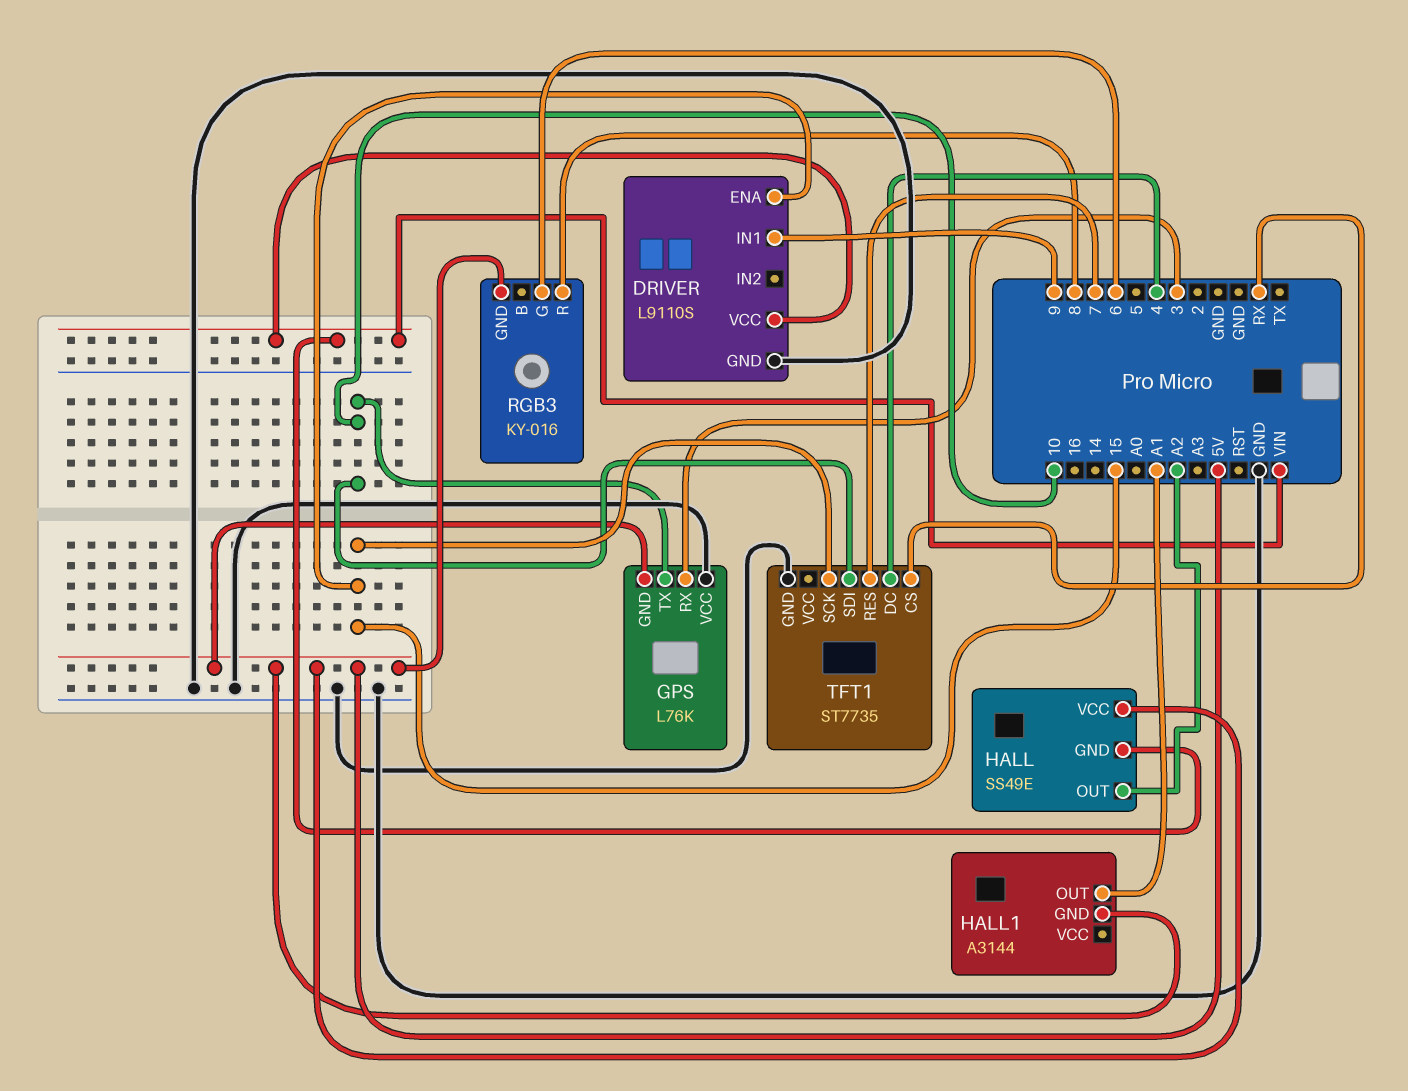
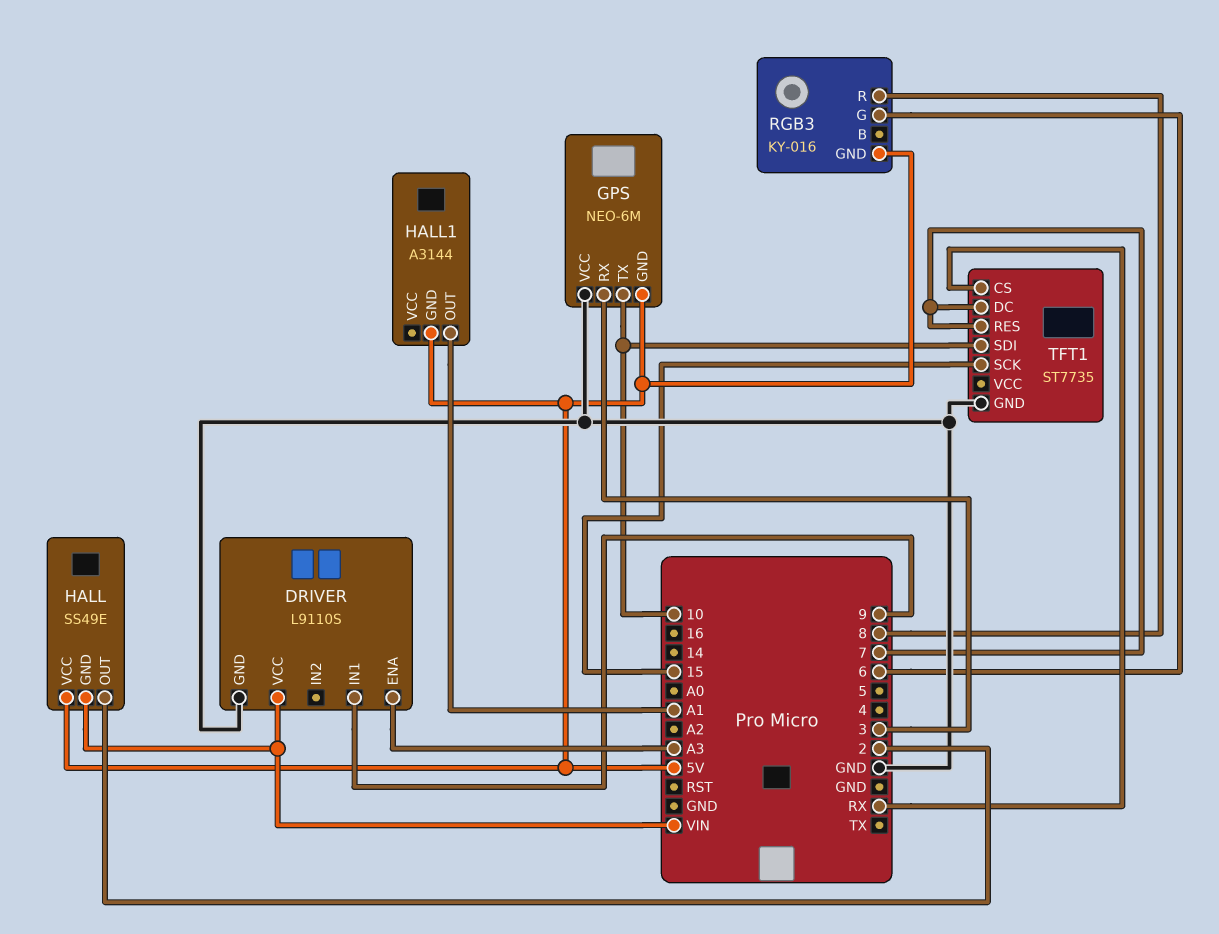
DRIVER pin ENA: 15 -> A3
GPS: L76K -> NEO-6M
HALL pin OUT: A2 -> 2
TFT1 pin DC: 4 -> 7

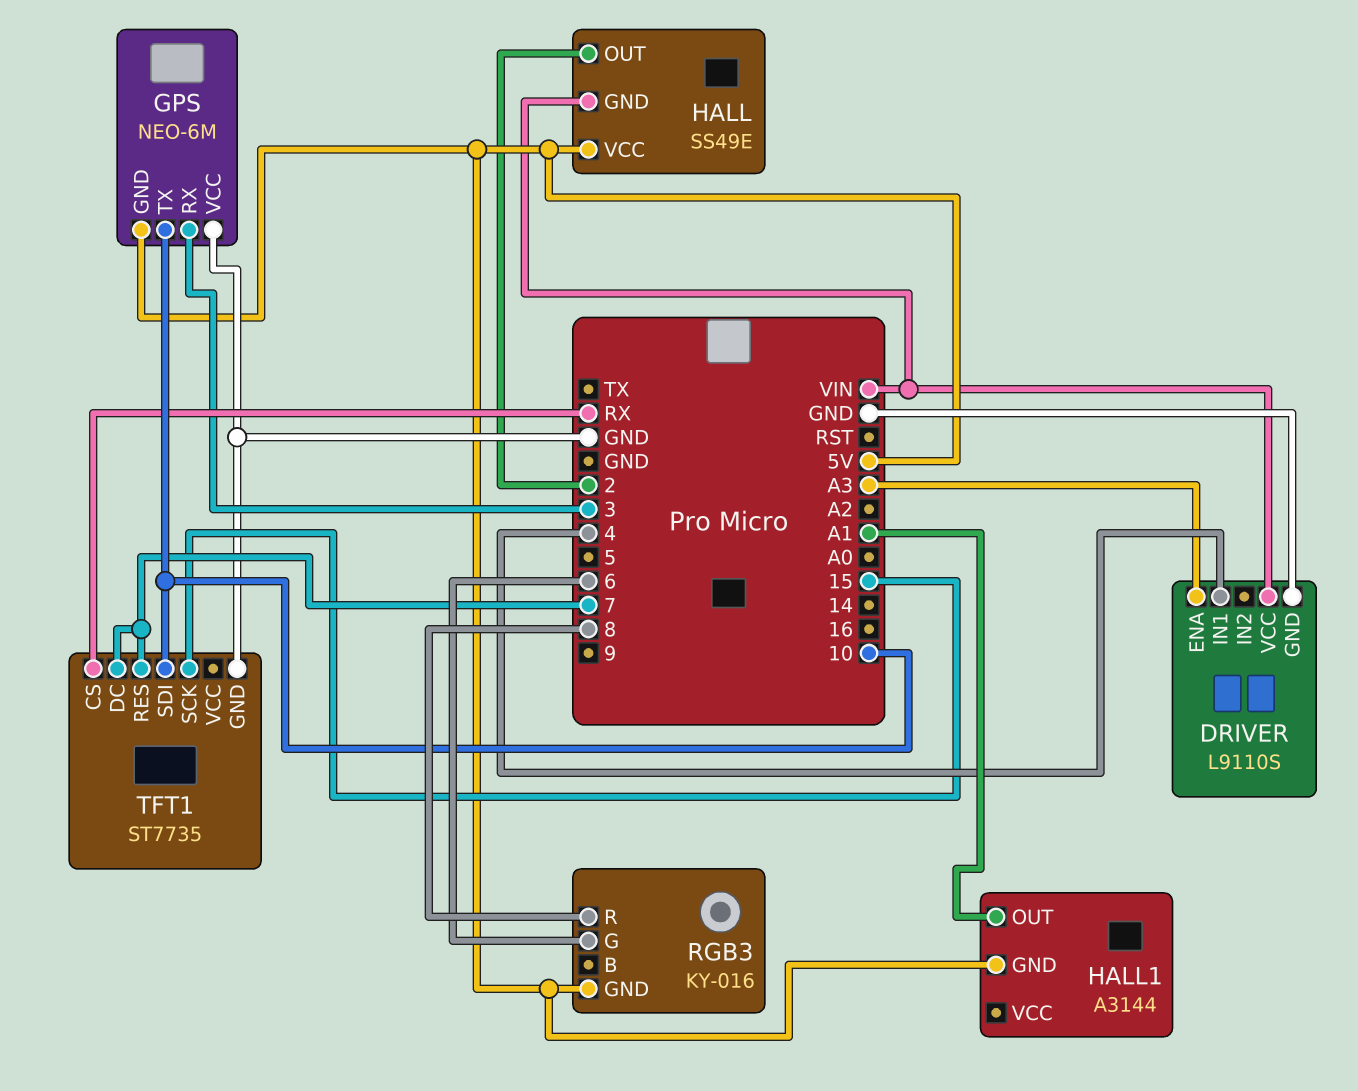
DRIVER pin IN1: 9 -> 4

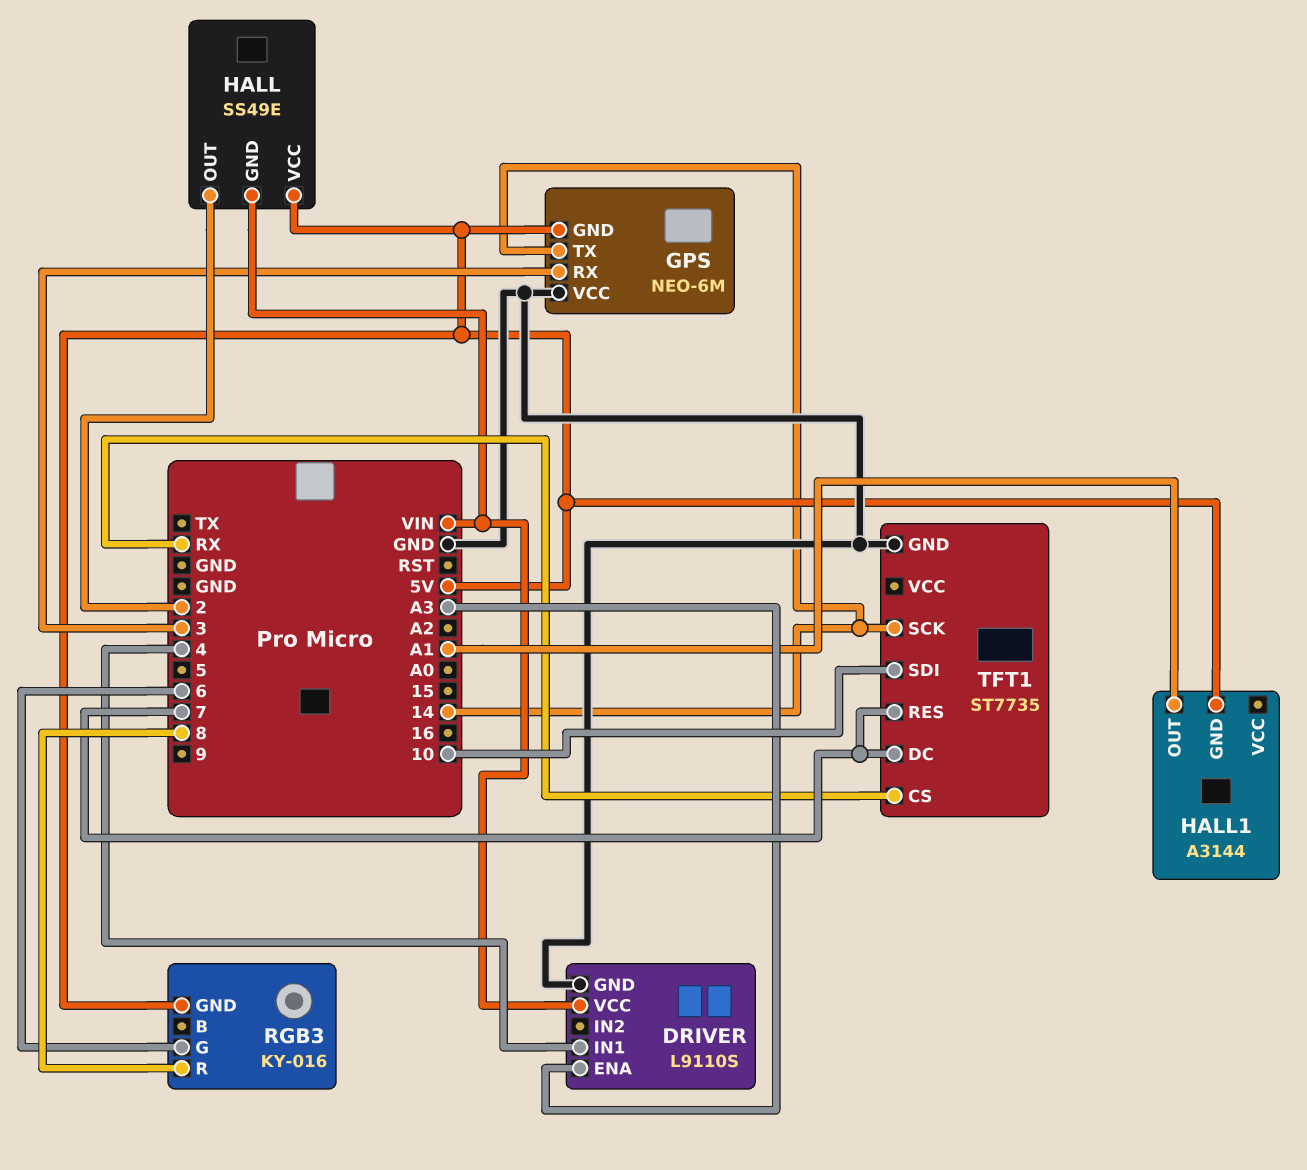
GPS pin TX: 10 -> 14
TFT1 pin SCK: 15 -> 14

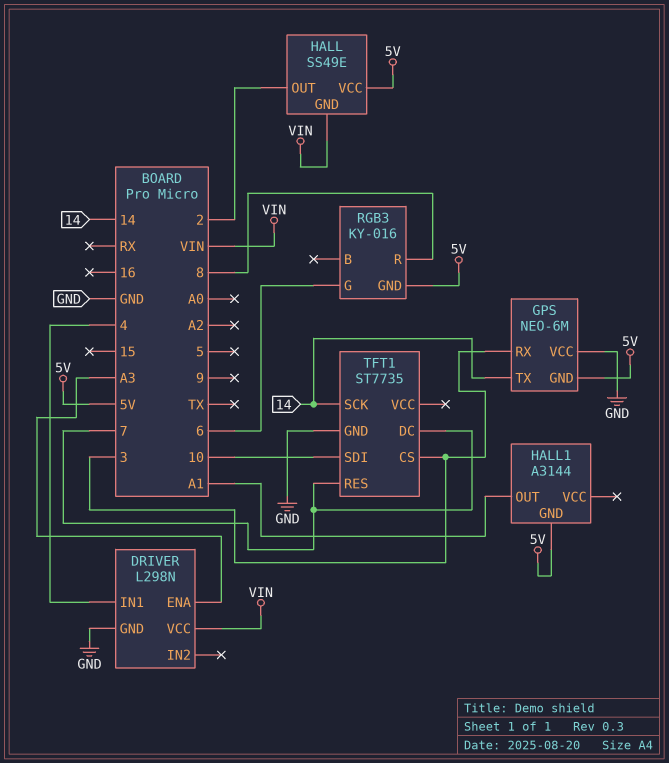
DRIVER: L9110S -> L298N
TFT1 pin CS: RX -> 3

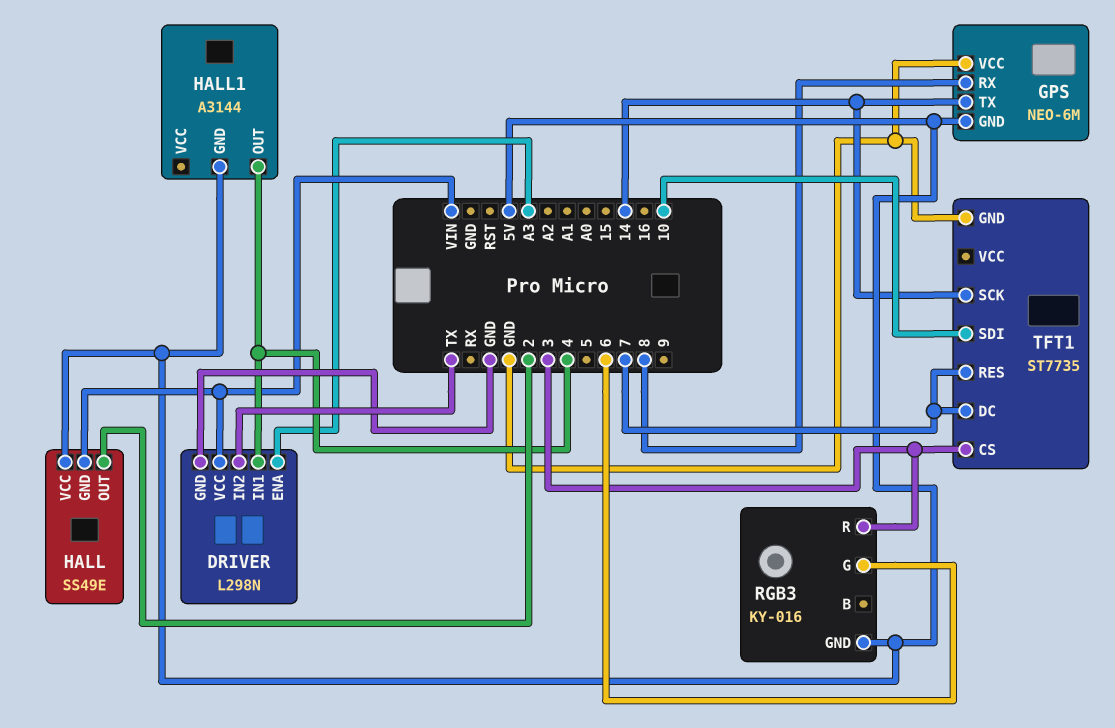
DRIVER pin IN2: none -> TX
GPS pin RX: 3 -> 8
HALL1 pin OUT: A1 -> 4
RGB3 pin R: 8 -> 3

